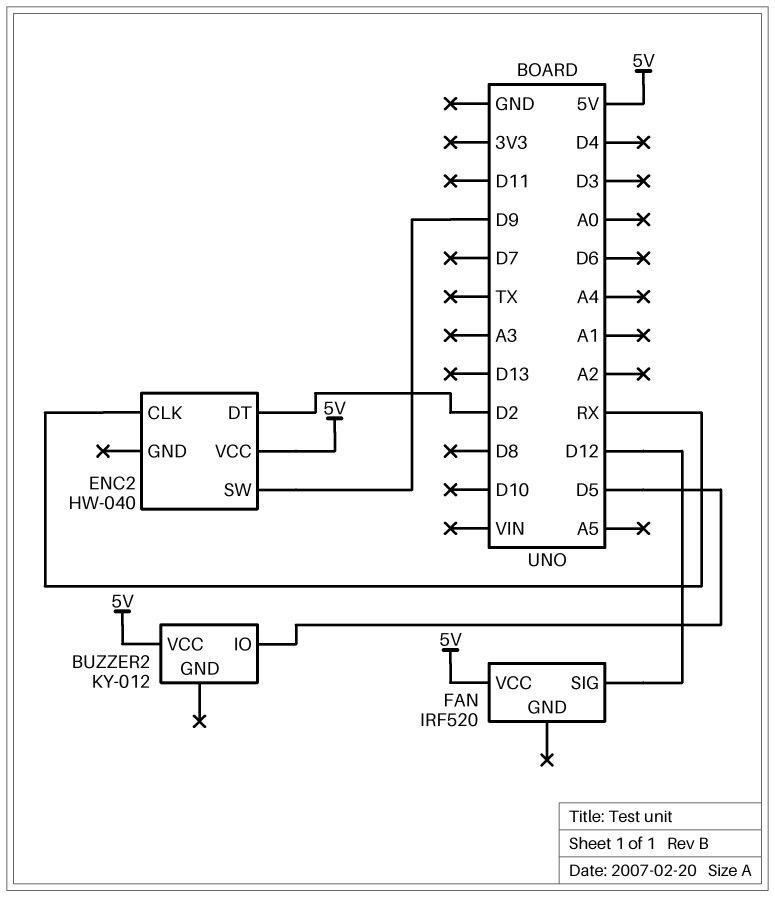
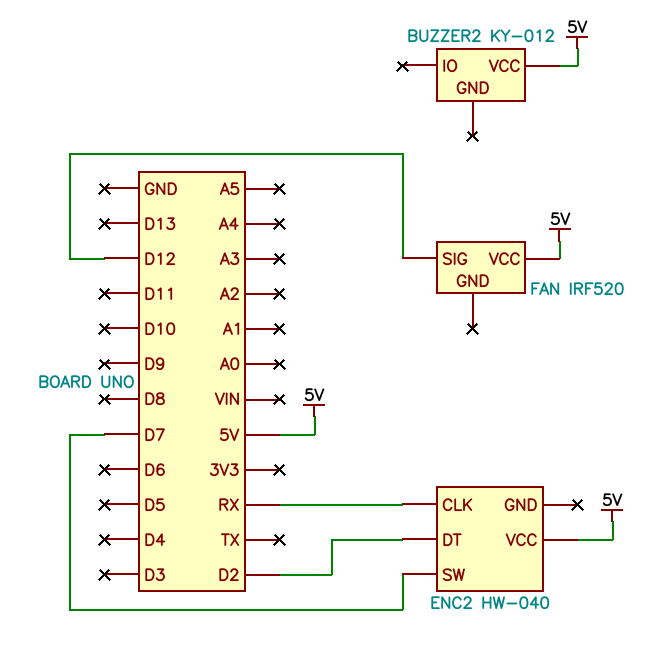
BUZZER2 pin IO: D5 -> none
ENC2 pin SW: D9 -> D7

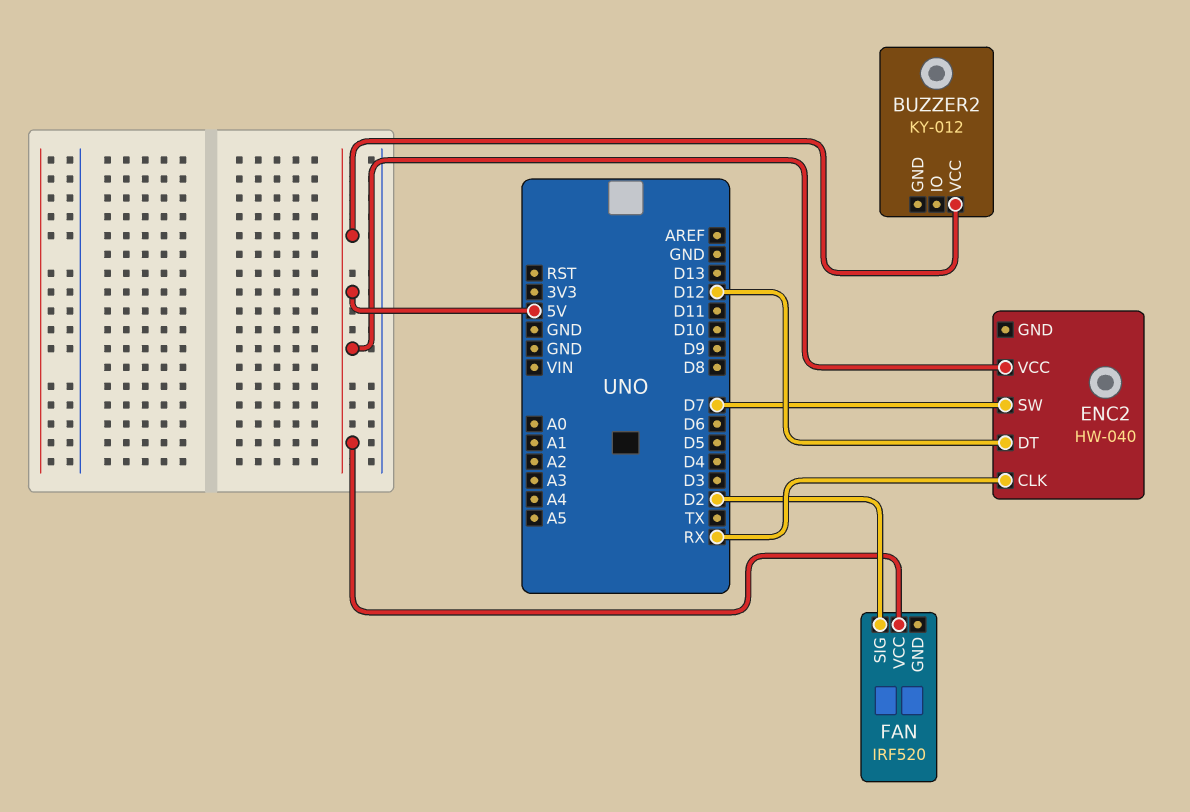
ENC2 pin DT: D2 -> D12
FAN pin SIG: D12 -> D2

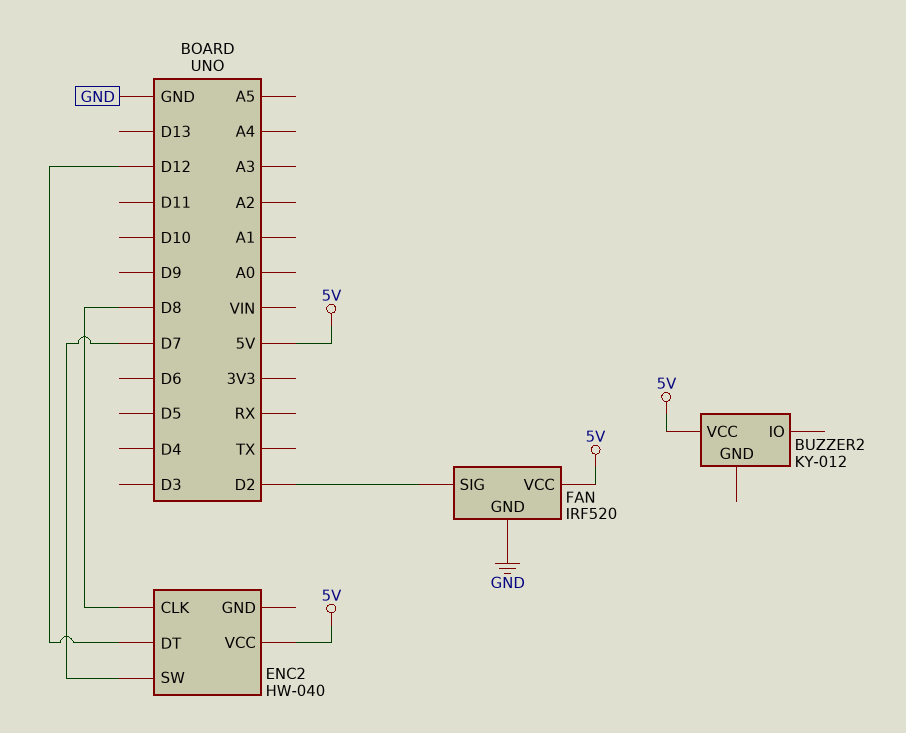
ENC2 pin CLK: RX -> D8
FAN pin GND: none -> GND

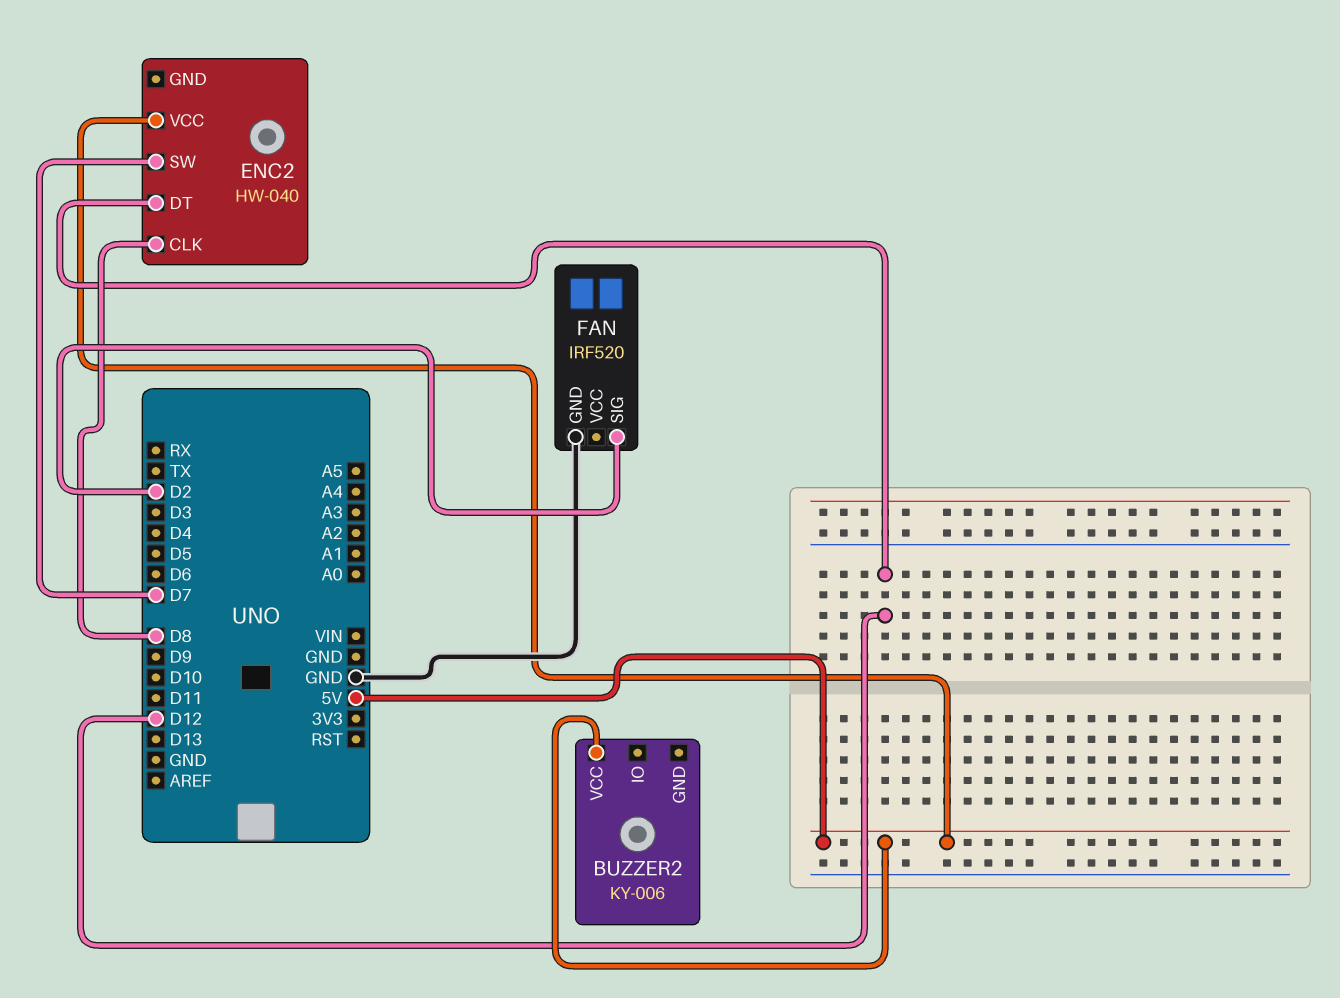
BUZZER2: KY-012 -> KY-006
FAN pin VCC: 5V -> none

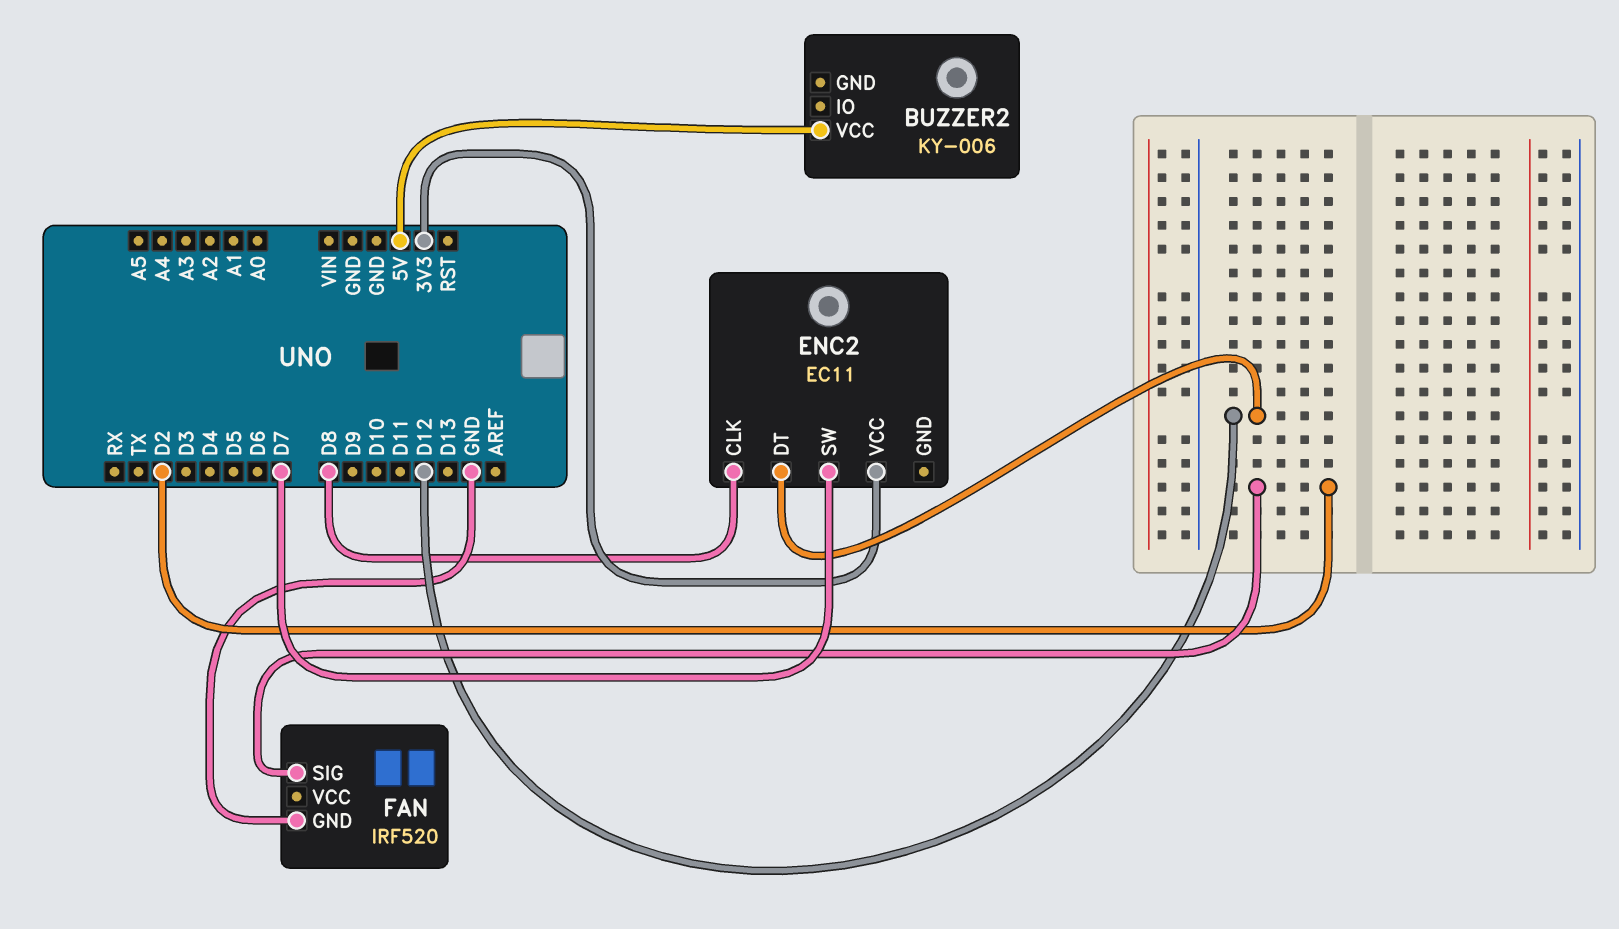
ENC2: HW-040 -> EC11
ENC2 pin VCC: 5V -> 3V3

